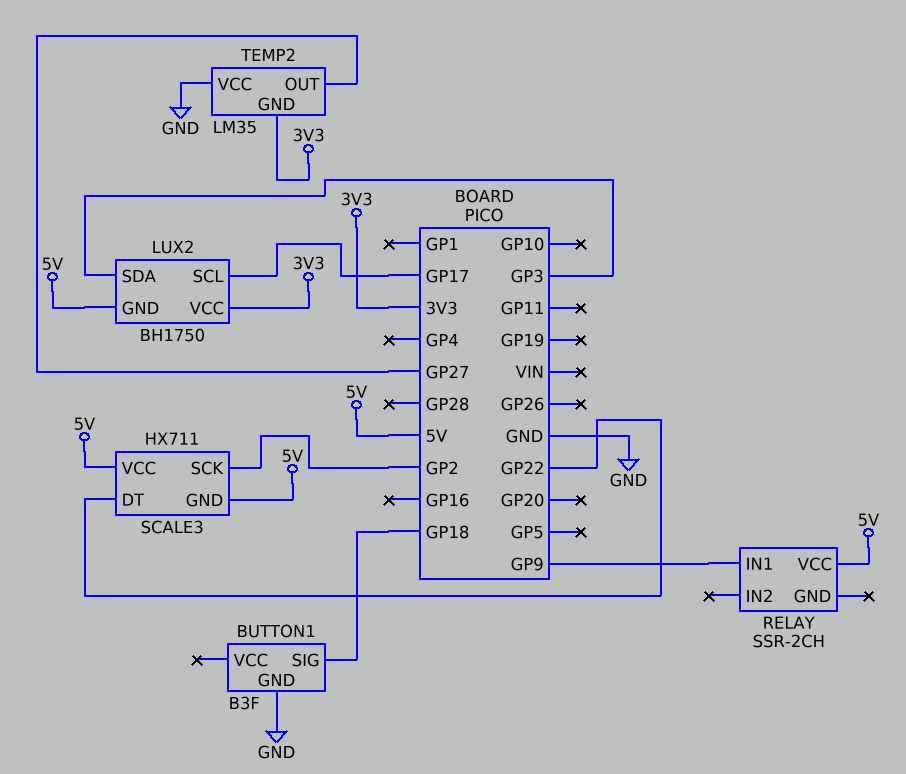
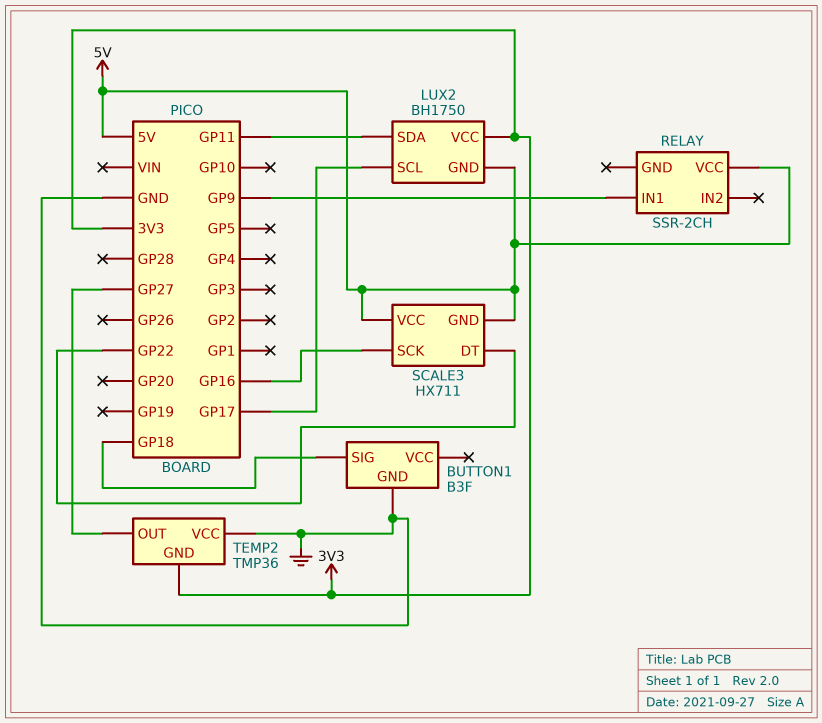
LUX2 pin SDA: GP3 -> GP11
SCALE3 pin SCK: GP2 -> GP16
TEMP2: LM35 -> TMP36

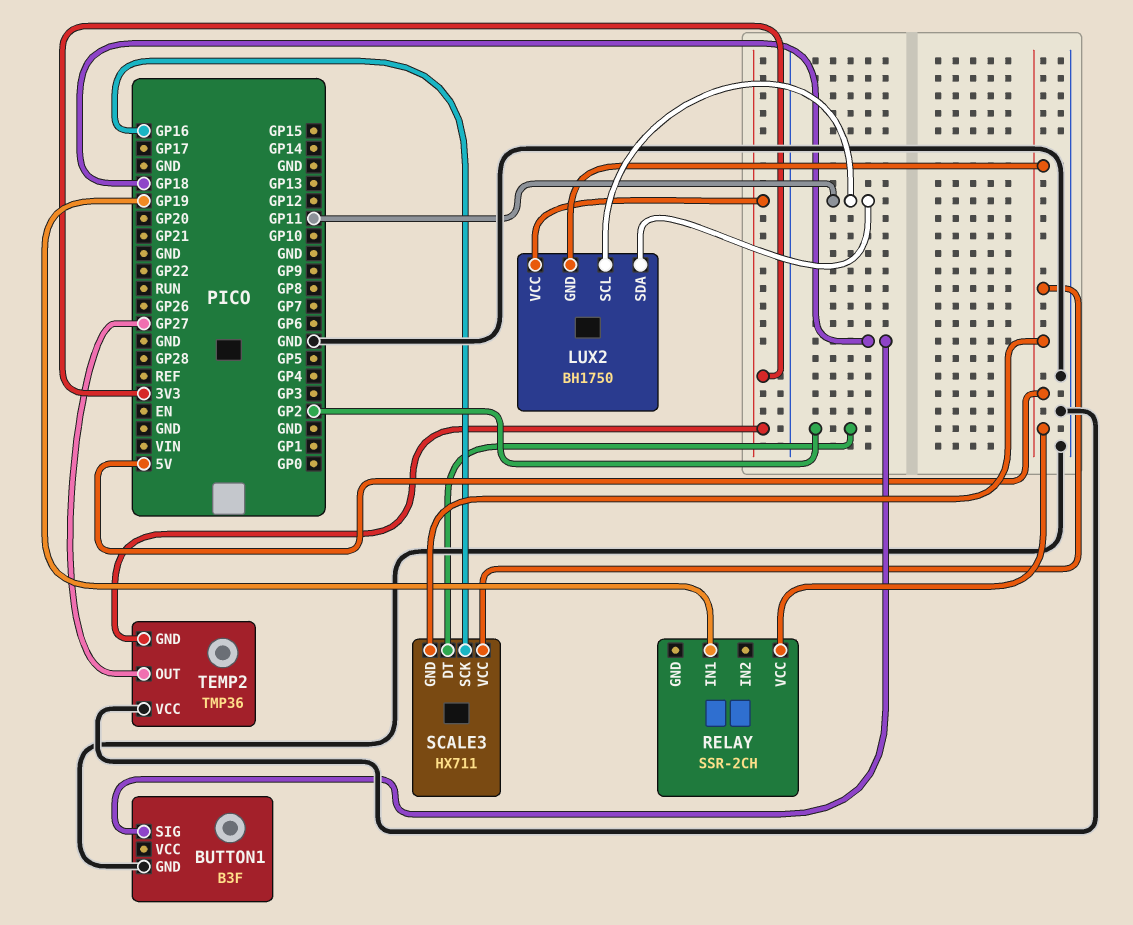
LUX2 pin SCL: GP17 -> GP11
RELAY pin IN1: GP9 -> GP19
SCALE3 pin DT: GP22 -> GP2

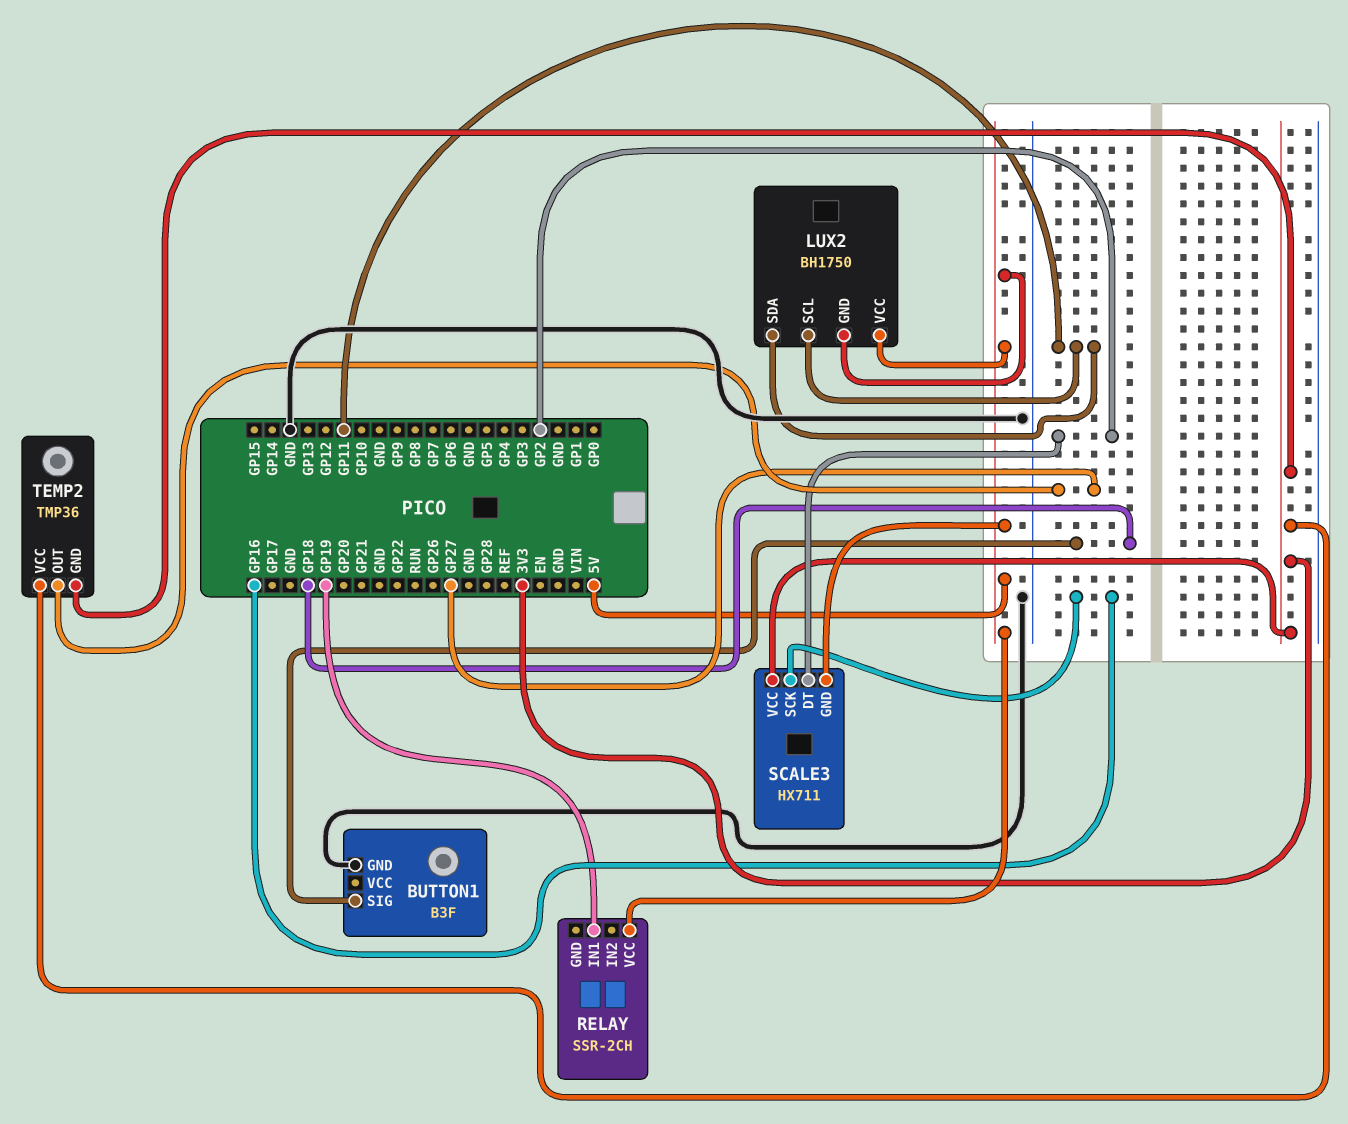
LUX2 pin VCC: 3V3 -> 5V
SCALE3 pin VCC: 5V -> 3V3
TEMP2 pin VCC: GND -> 3V3

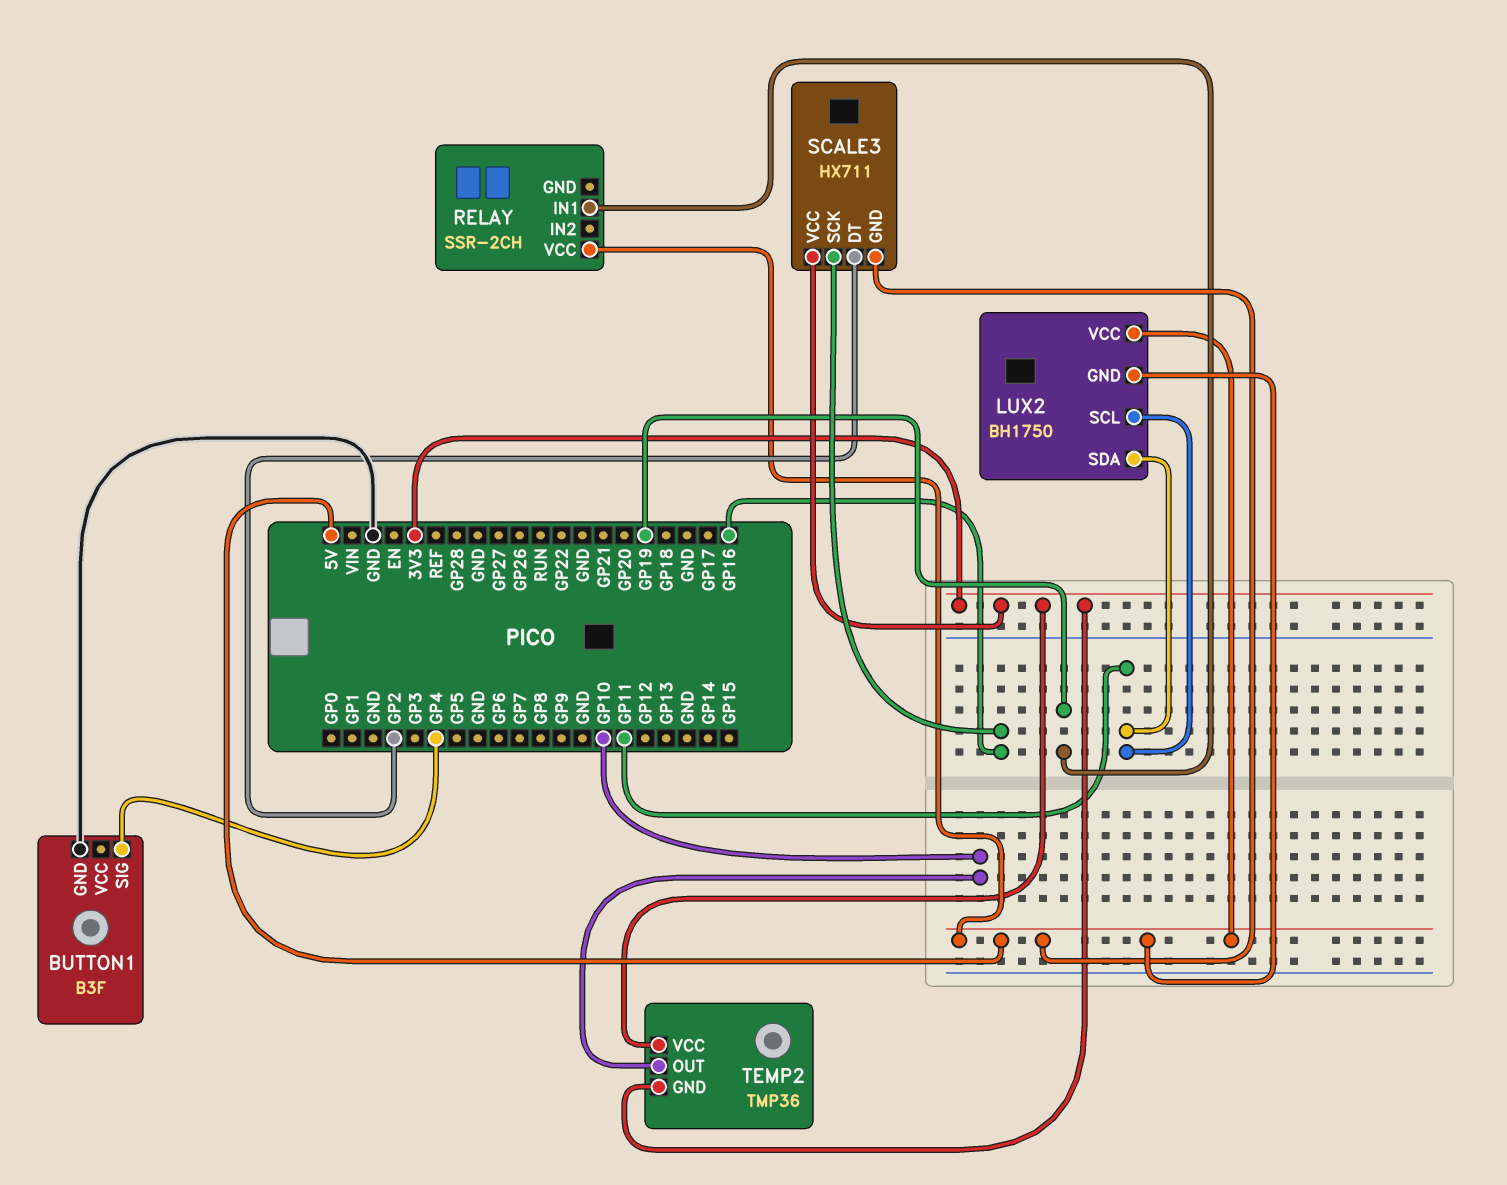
BUTTON1 pin SIG: GP18 -> GP4
TEMP2 pin OUT: GP27 -> GP10

